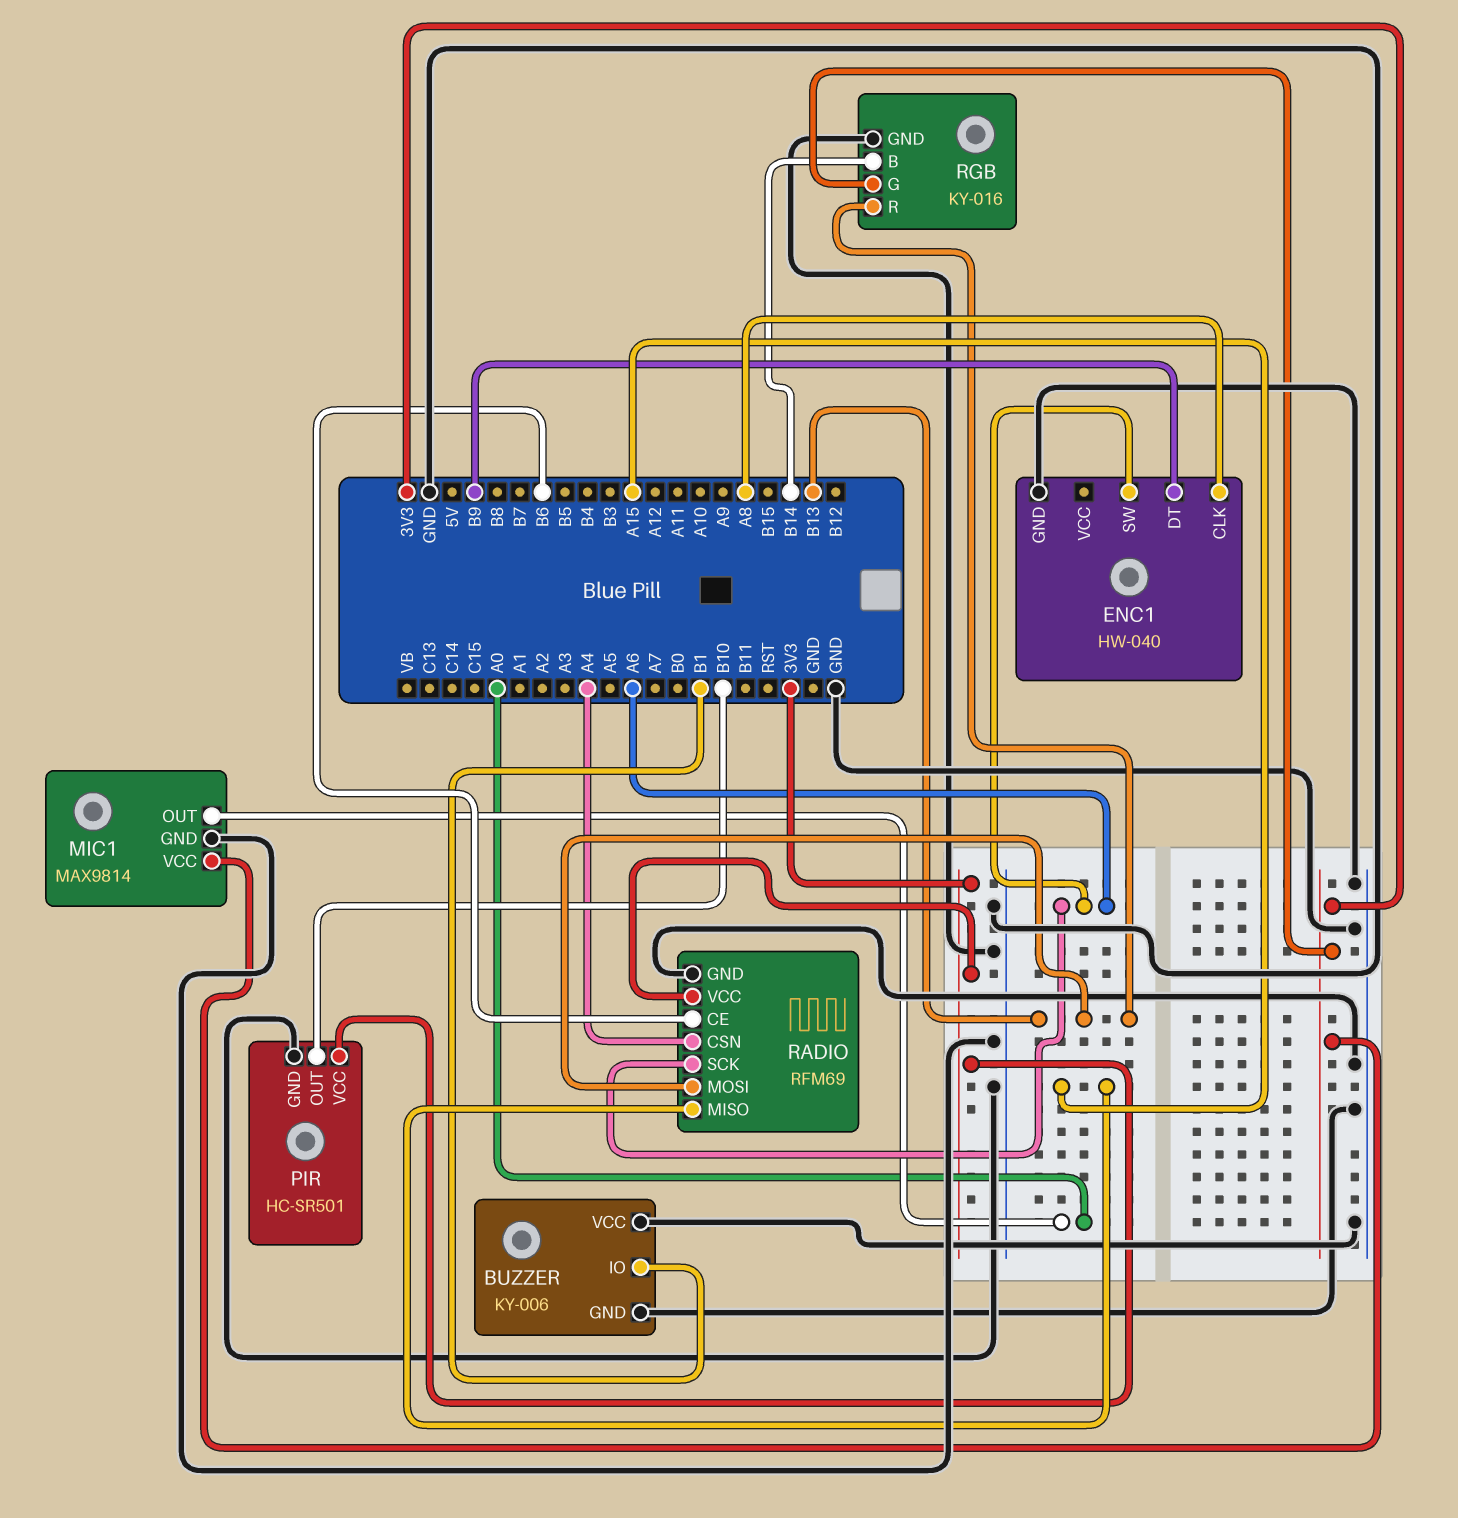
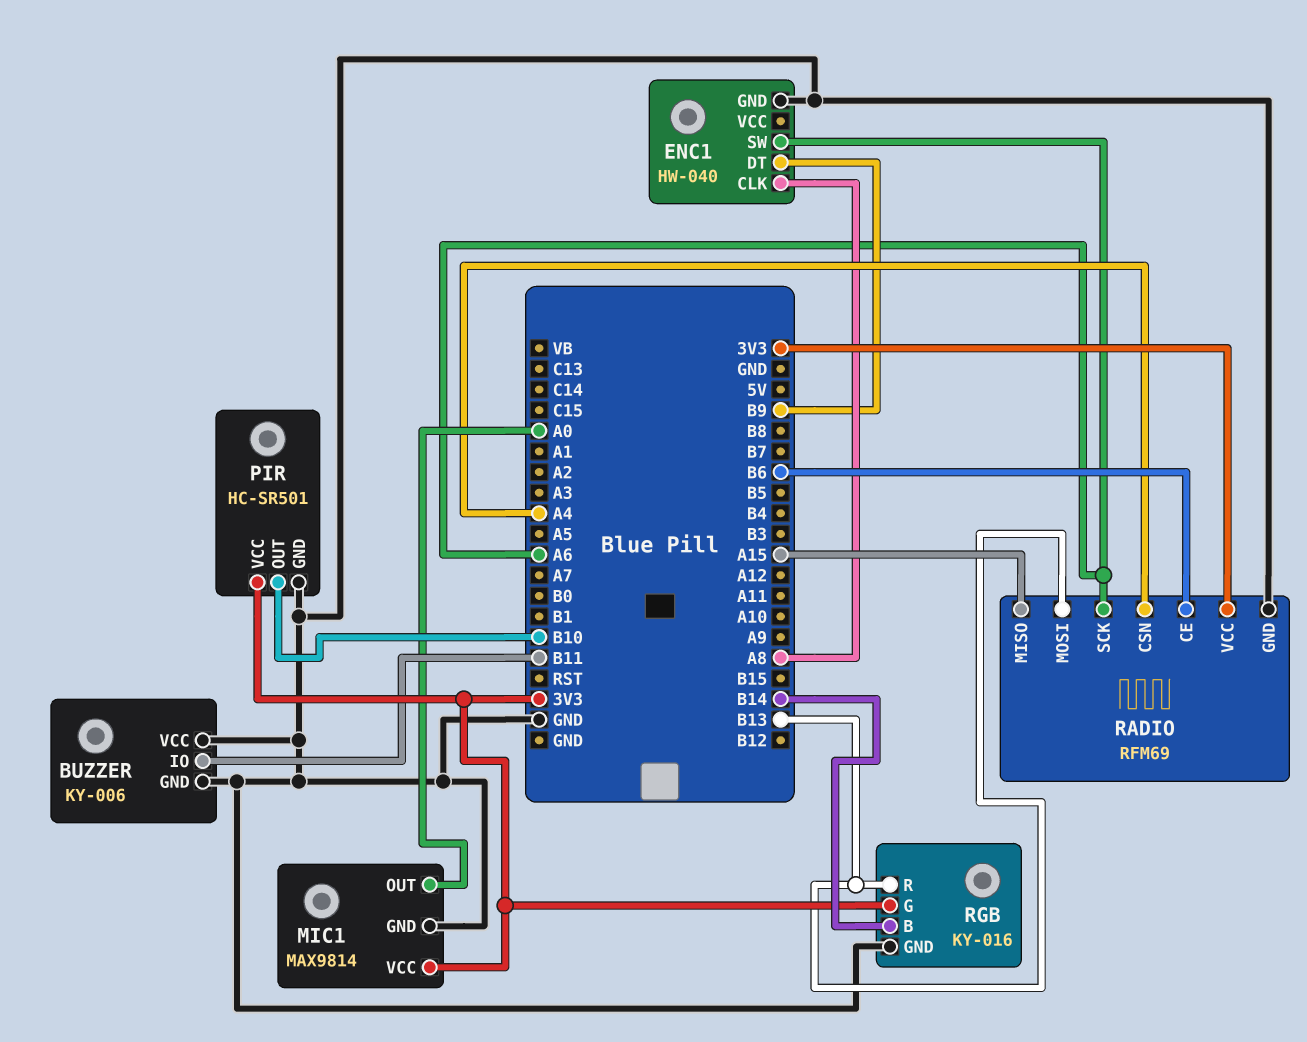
BUZZER pin IO: B1 -> B11

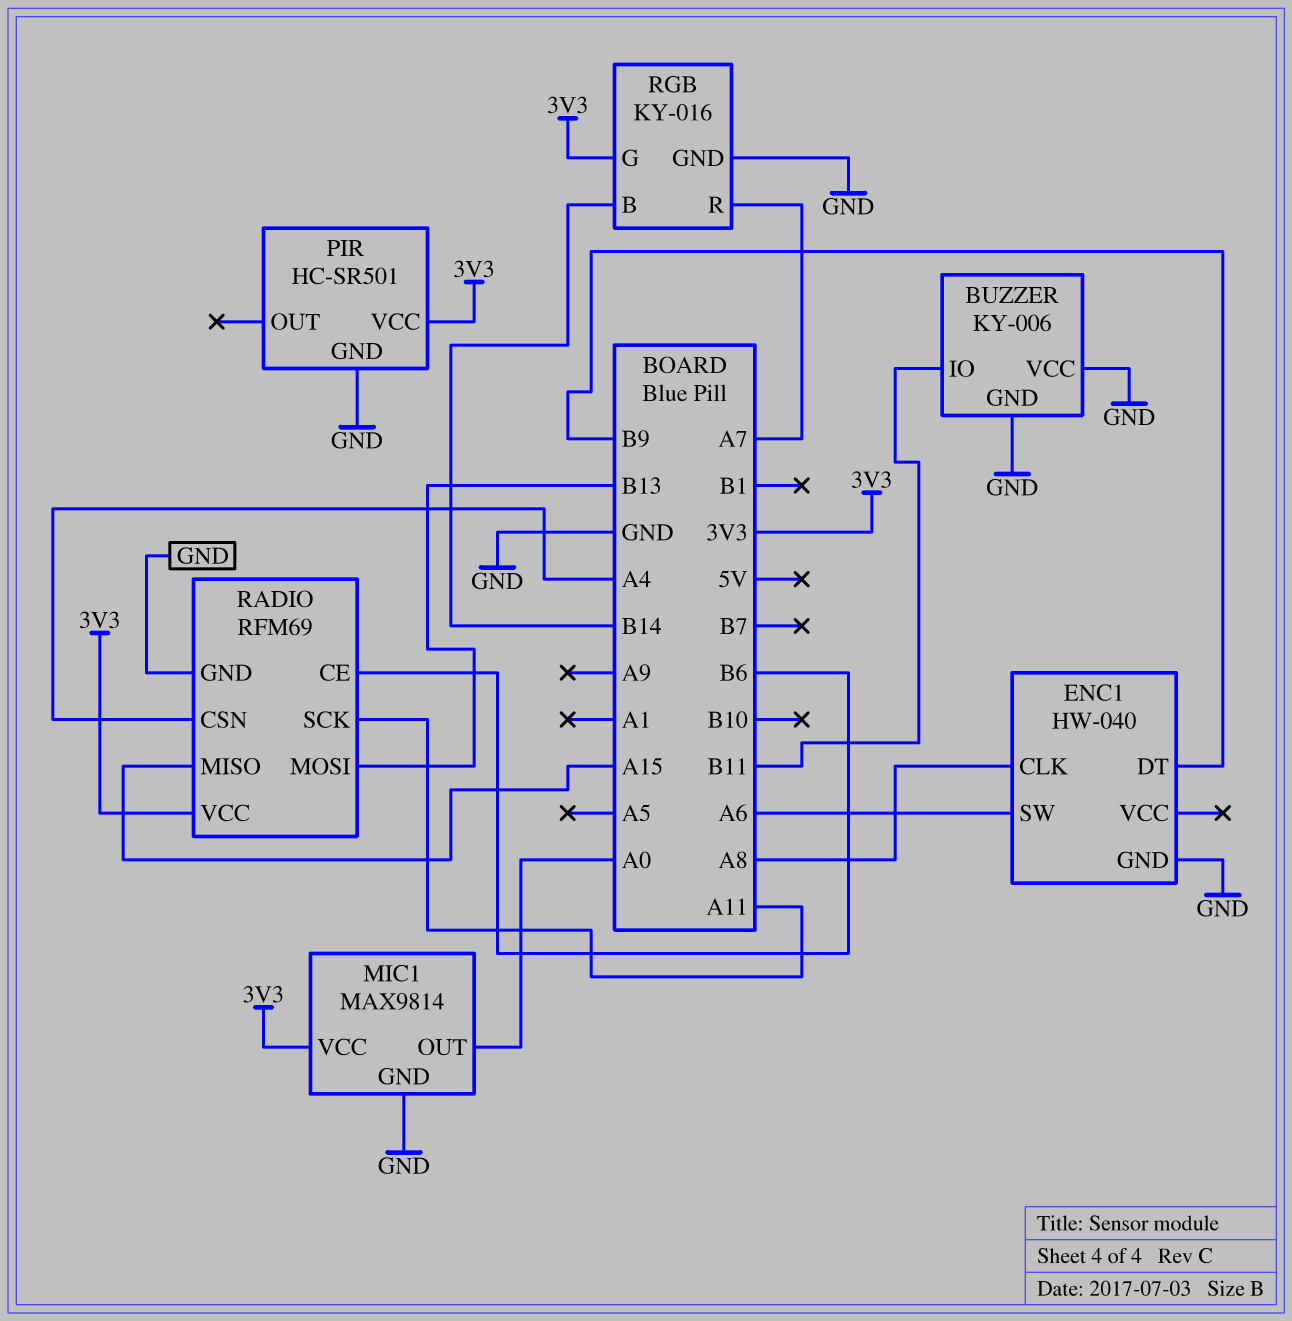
PIR pin OUT: B10 -> none
RADIO pin SCK: A6 -> A11
RGB pin R: B13 -> A7

